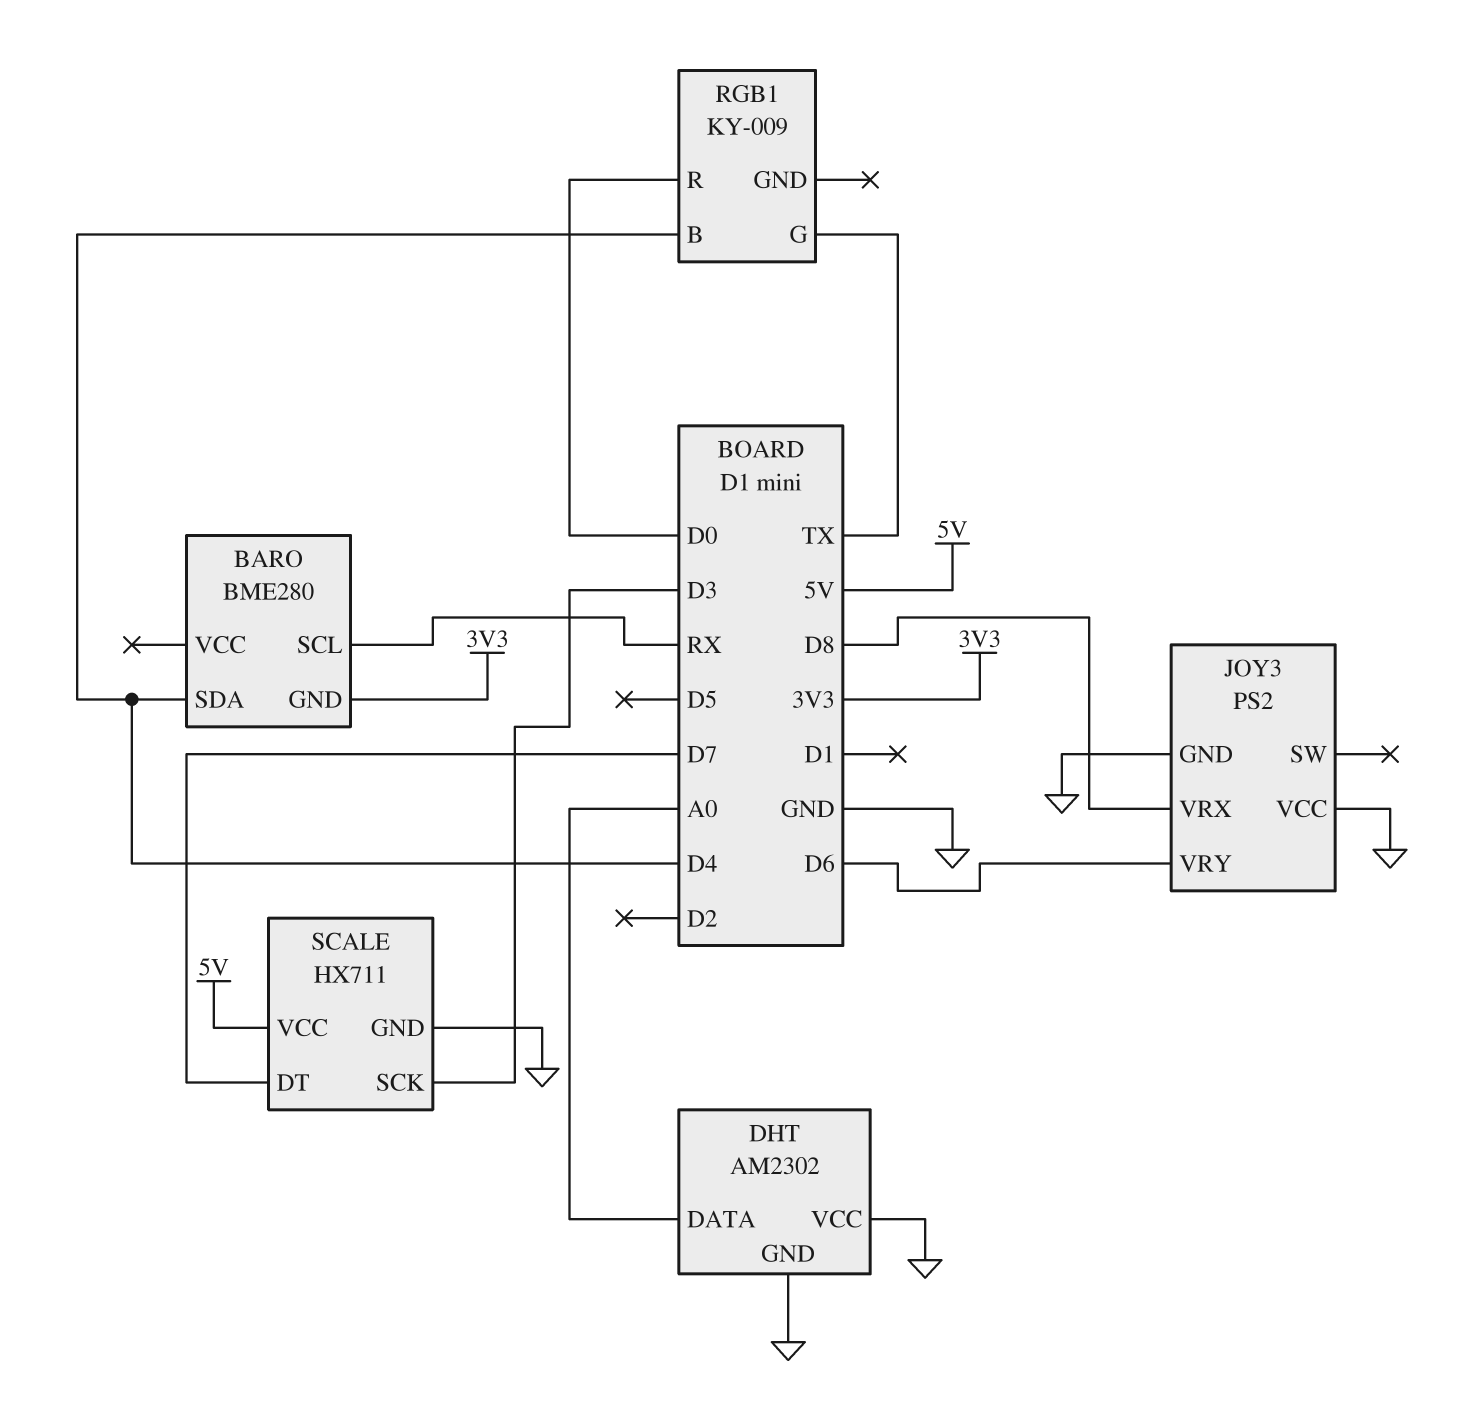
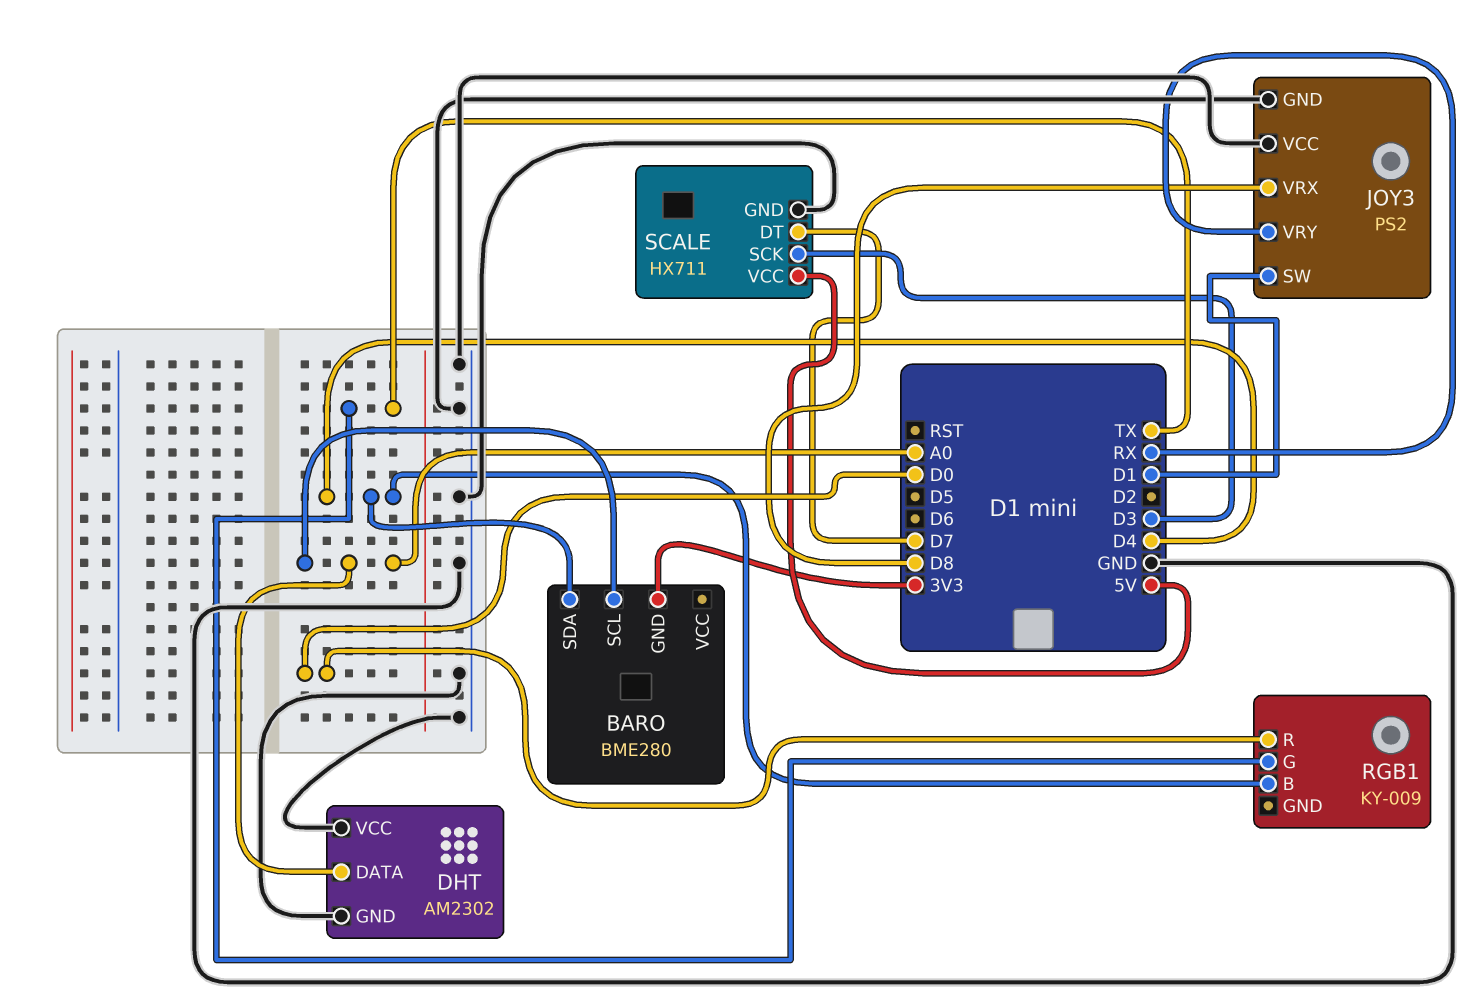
BARO pin SCL: RX -> A0
JOY3 pin SW: none -> D1
JOY3 pin VRY: D6 -> RX

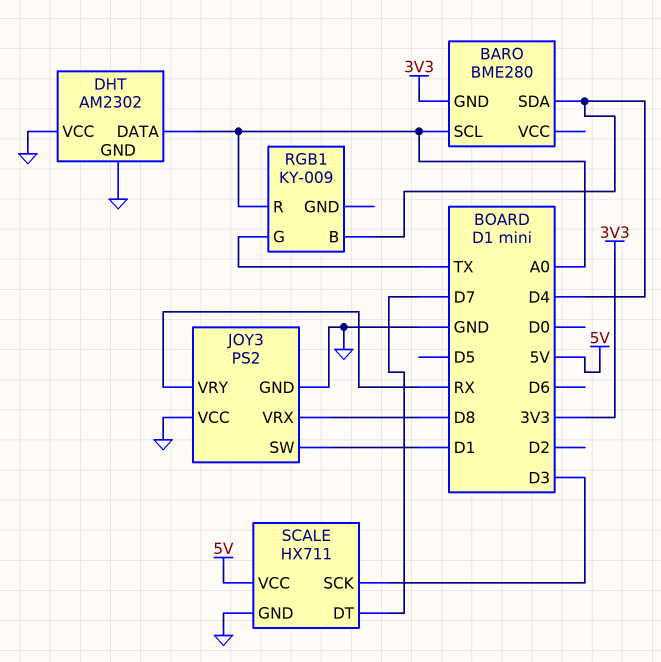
RGB1 pin R: D0 -> A0

